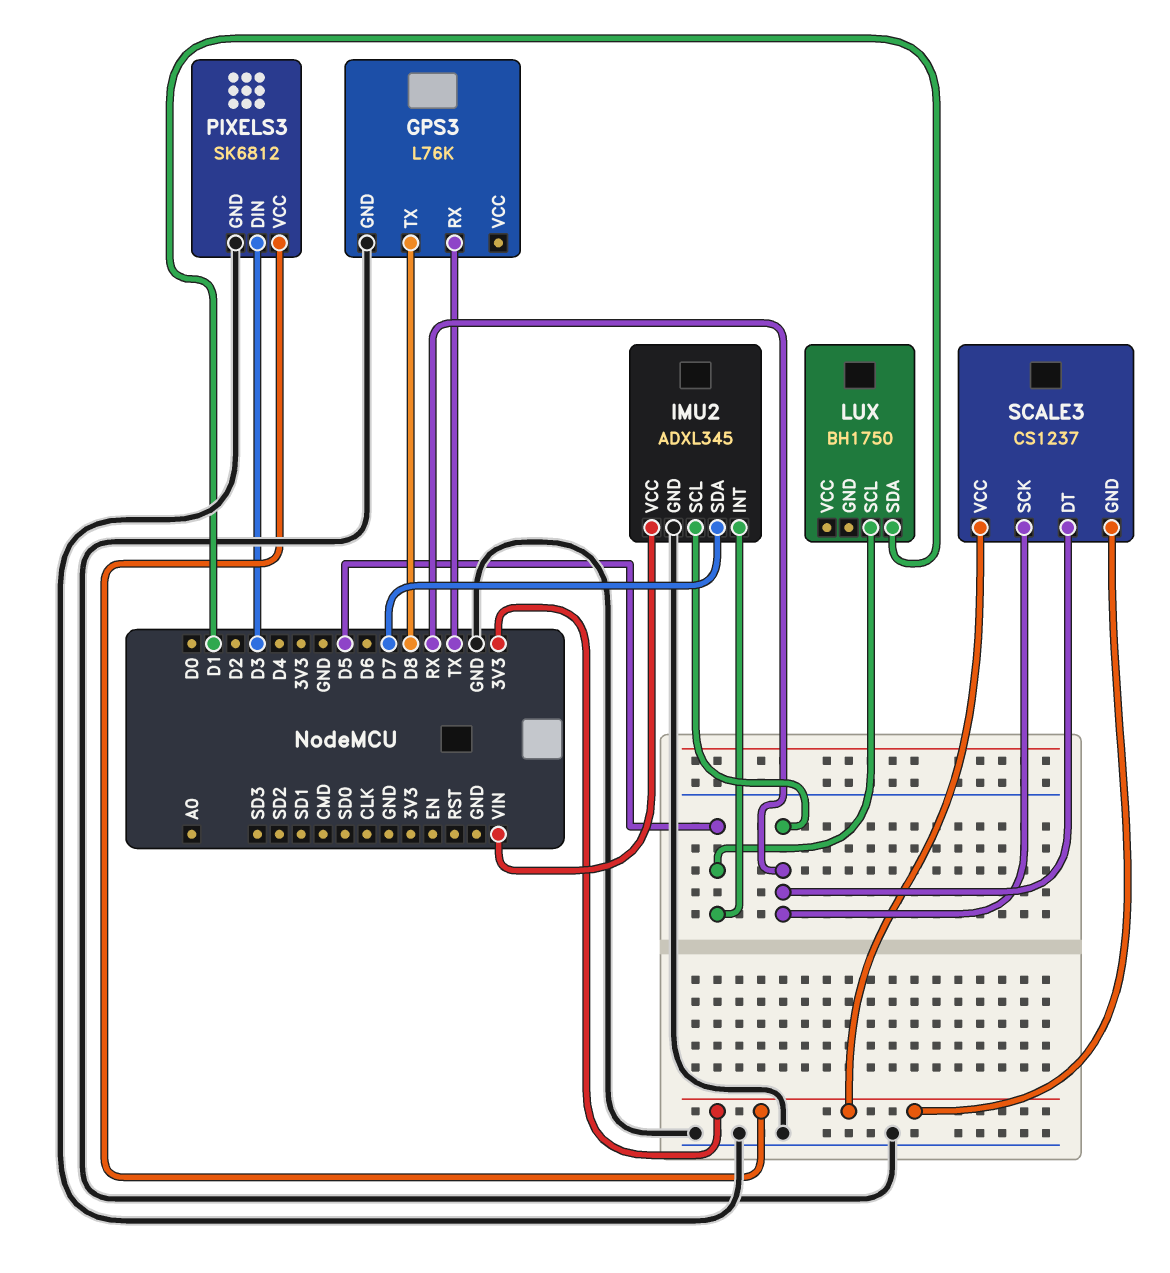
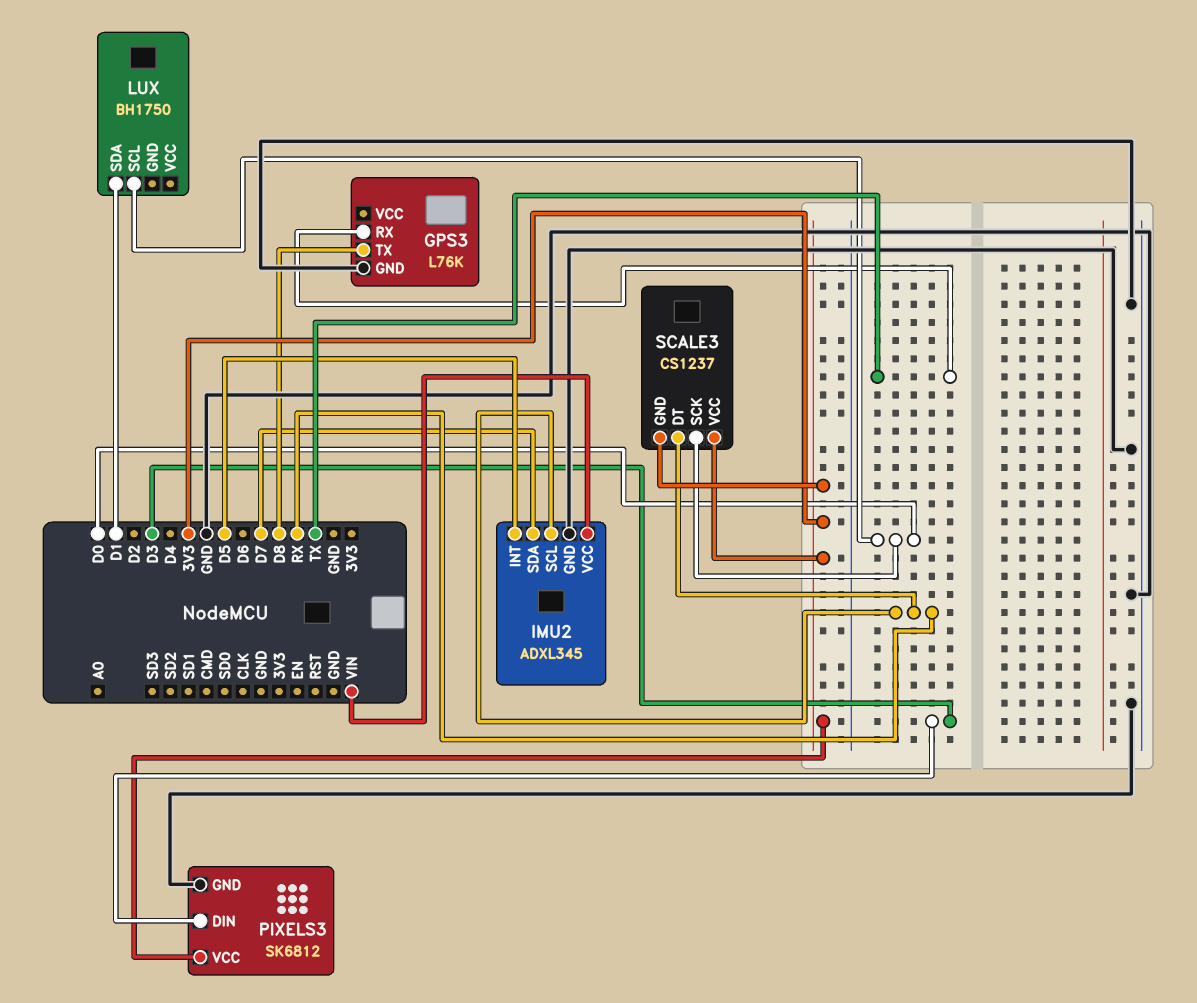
LUX pin SCL: D5 -> D0
SCALE3 pin SCK: RX -> D0

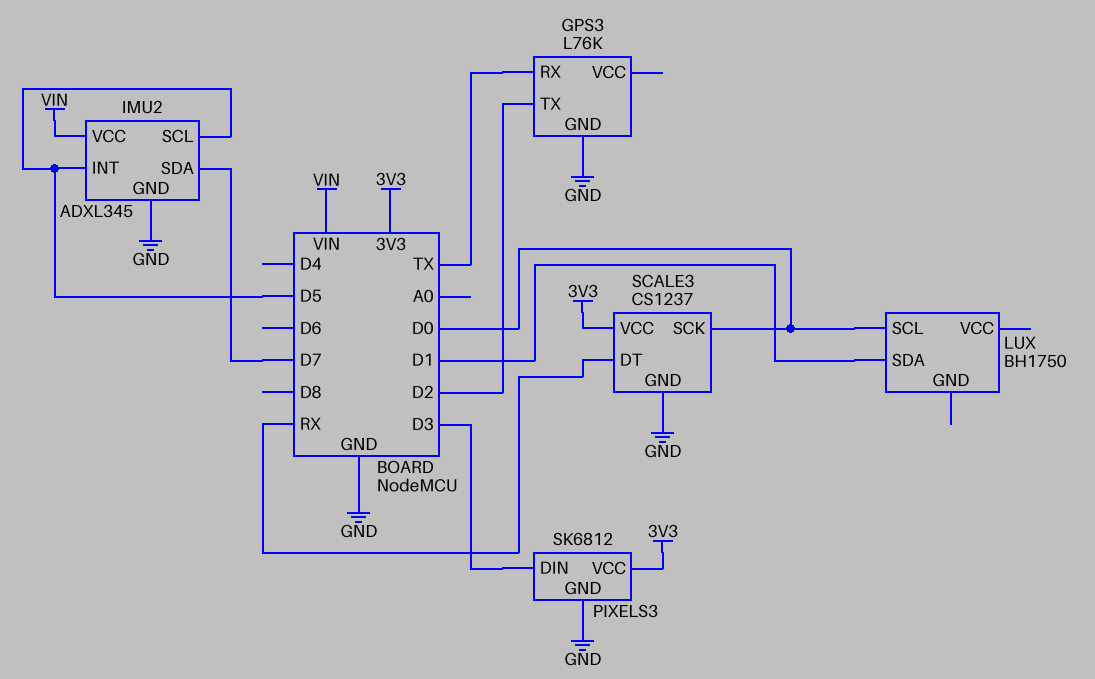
GPS3 pin TX: D8 -> D2
IMU2 pin SCL: RX -> D5
SCALE3 pin GND: 3V3 -> GND

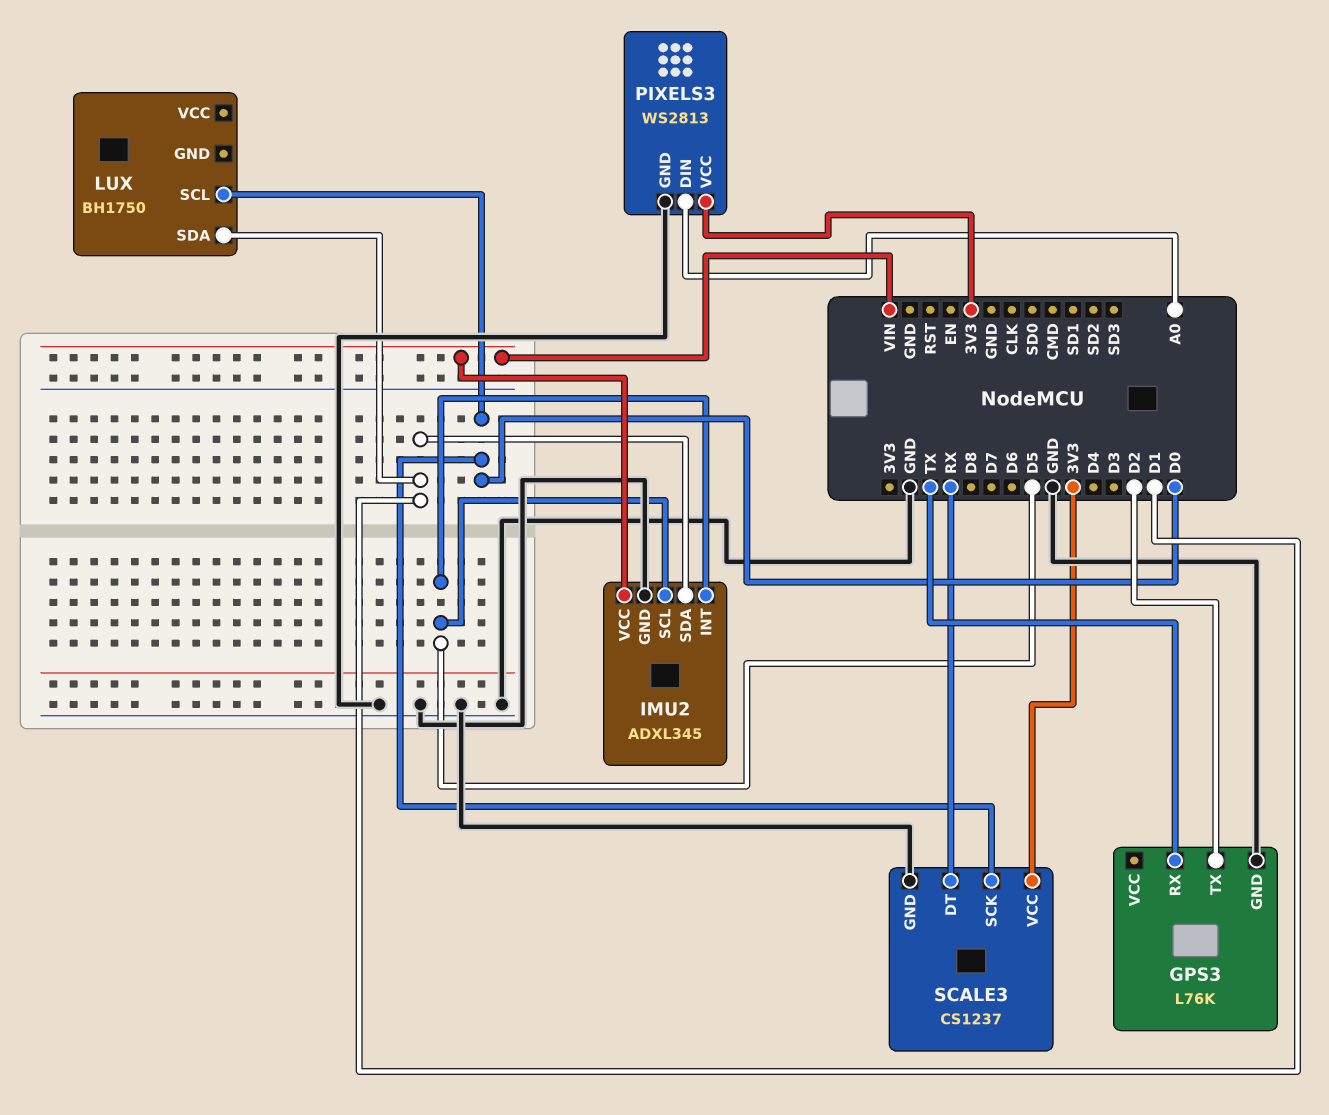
IMU2 pin SDA: D7 -> D1
PIXELS3: SK6812 -> WS2813
PIXELS3 pin DIN: D3 -> A0

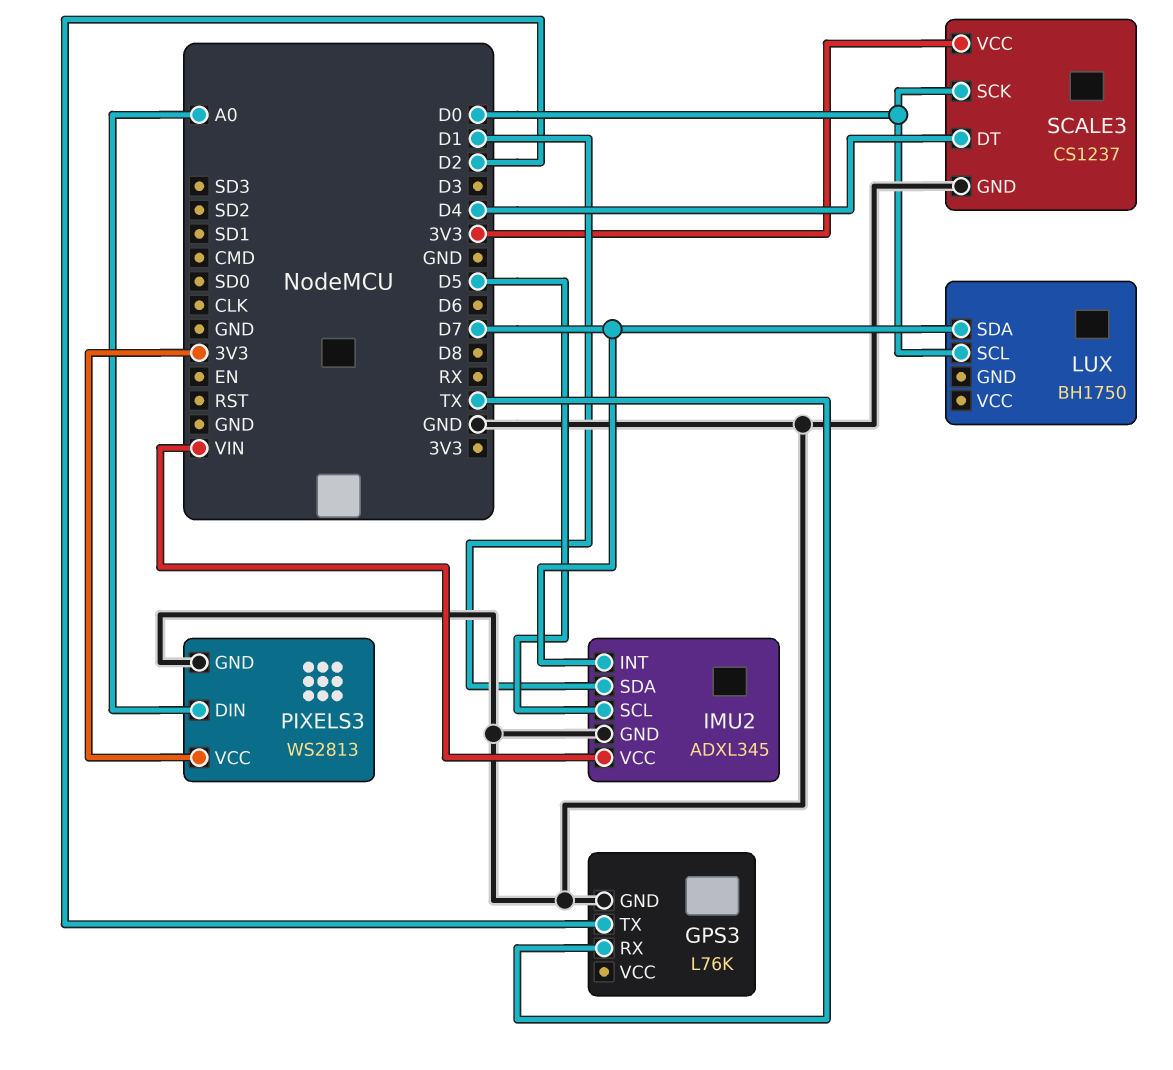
IMU2 pin INT: D5 -> D7
LUX pin SDA: D1 -> D7
SCALE3 pin DT: RX -> D4

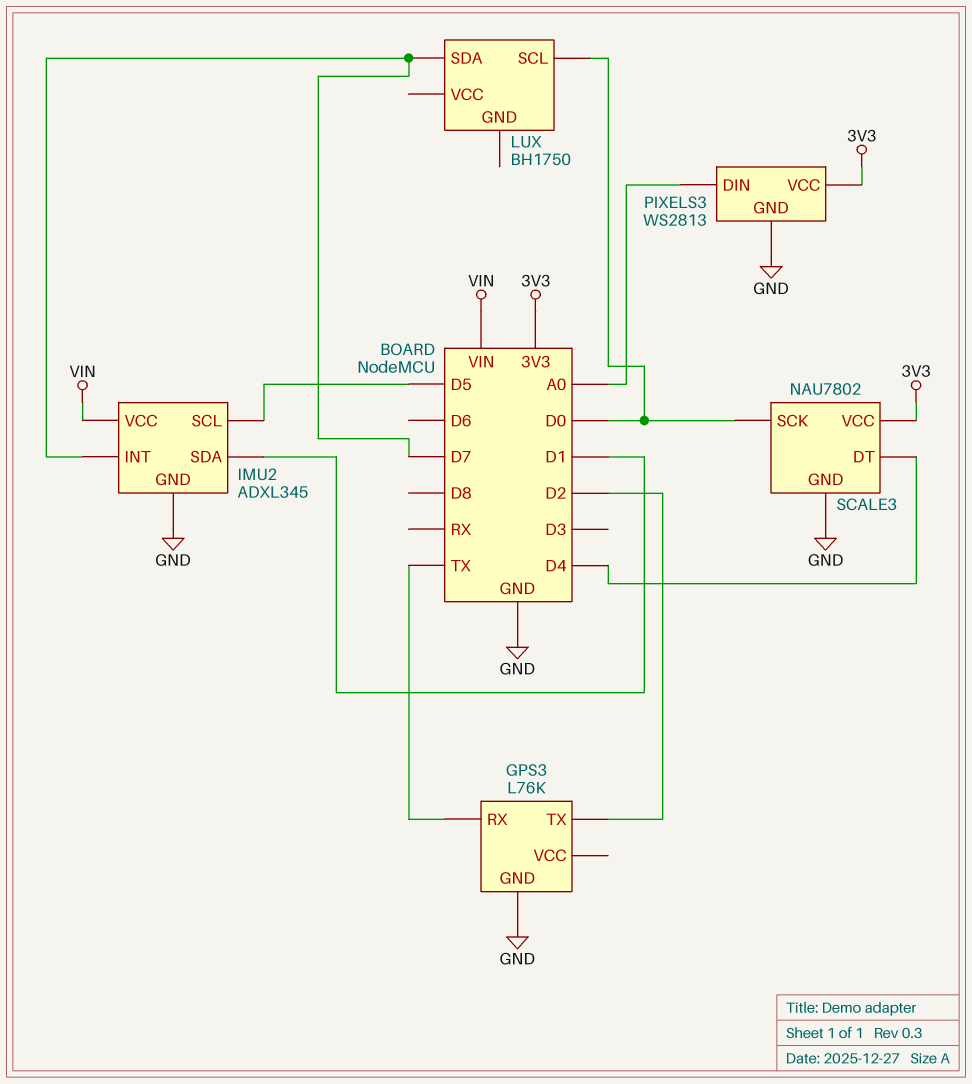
SCALE3: CS1237 -> NAU7802

